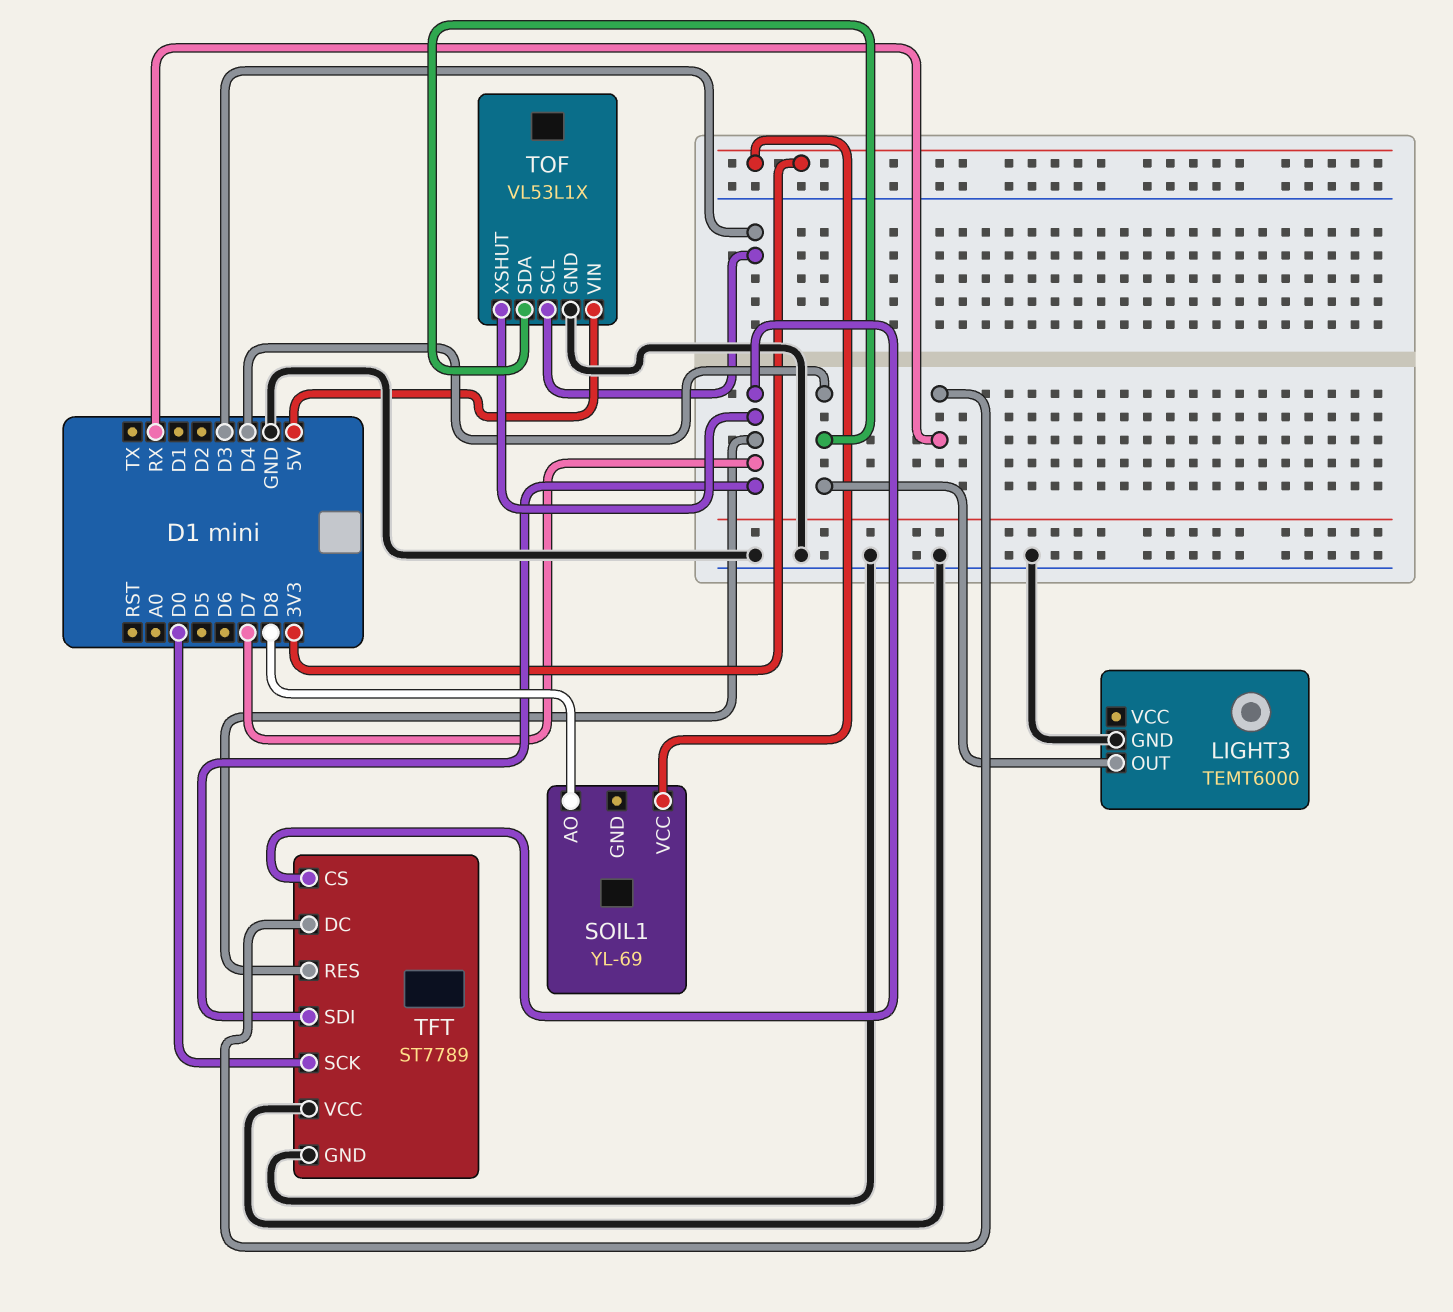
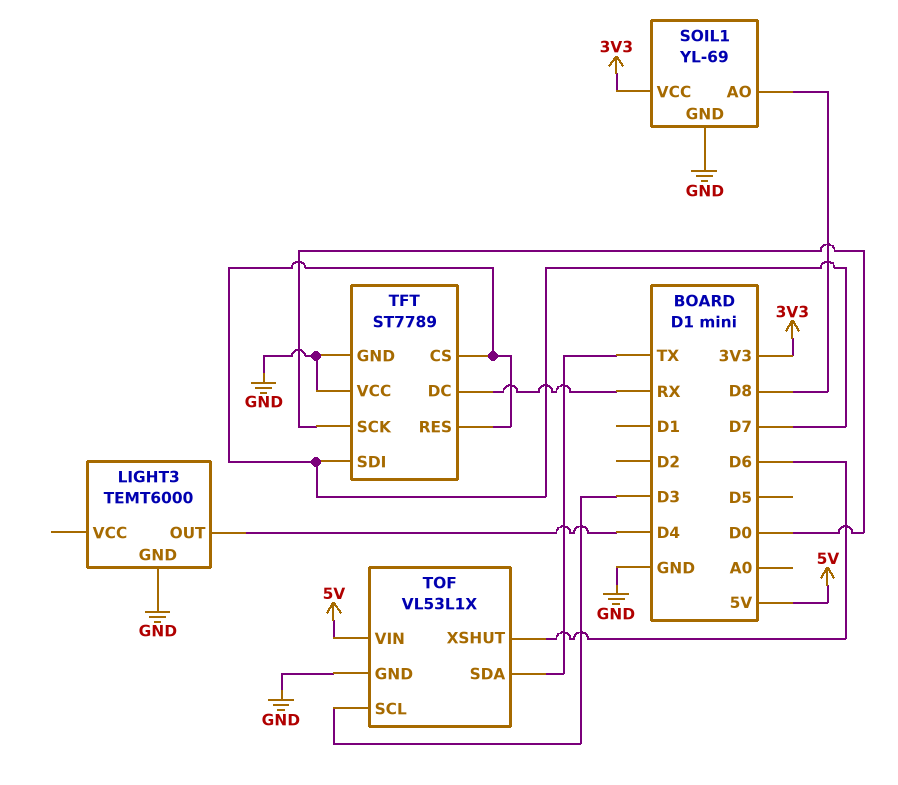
SOIL1 pin GND: none -> GND
TOF pin SDA: D4 -> TX
TOF pin XSHUT: D7 -> D6

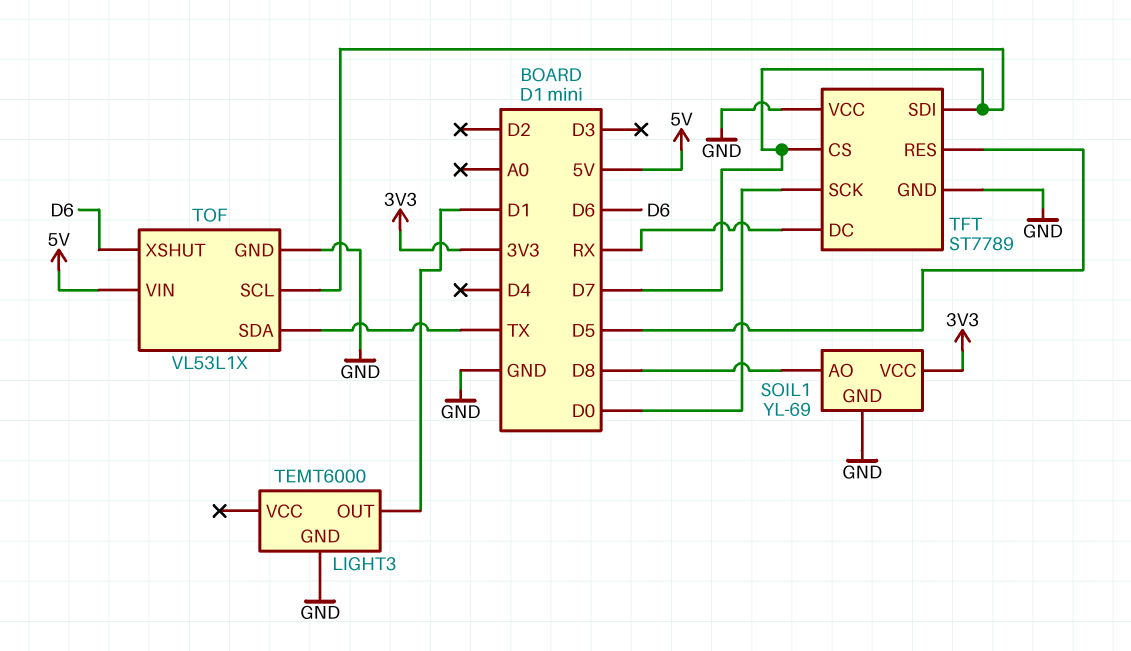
LIGHT3 pin OUT: D4 -> D1
TFT pin RES: D7 -> D5
TOF pin SCL: D3 -> D7

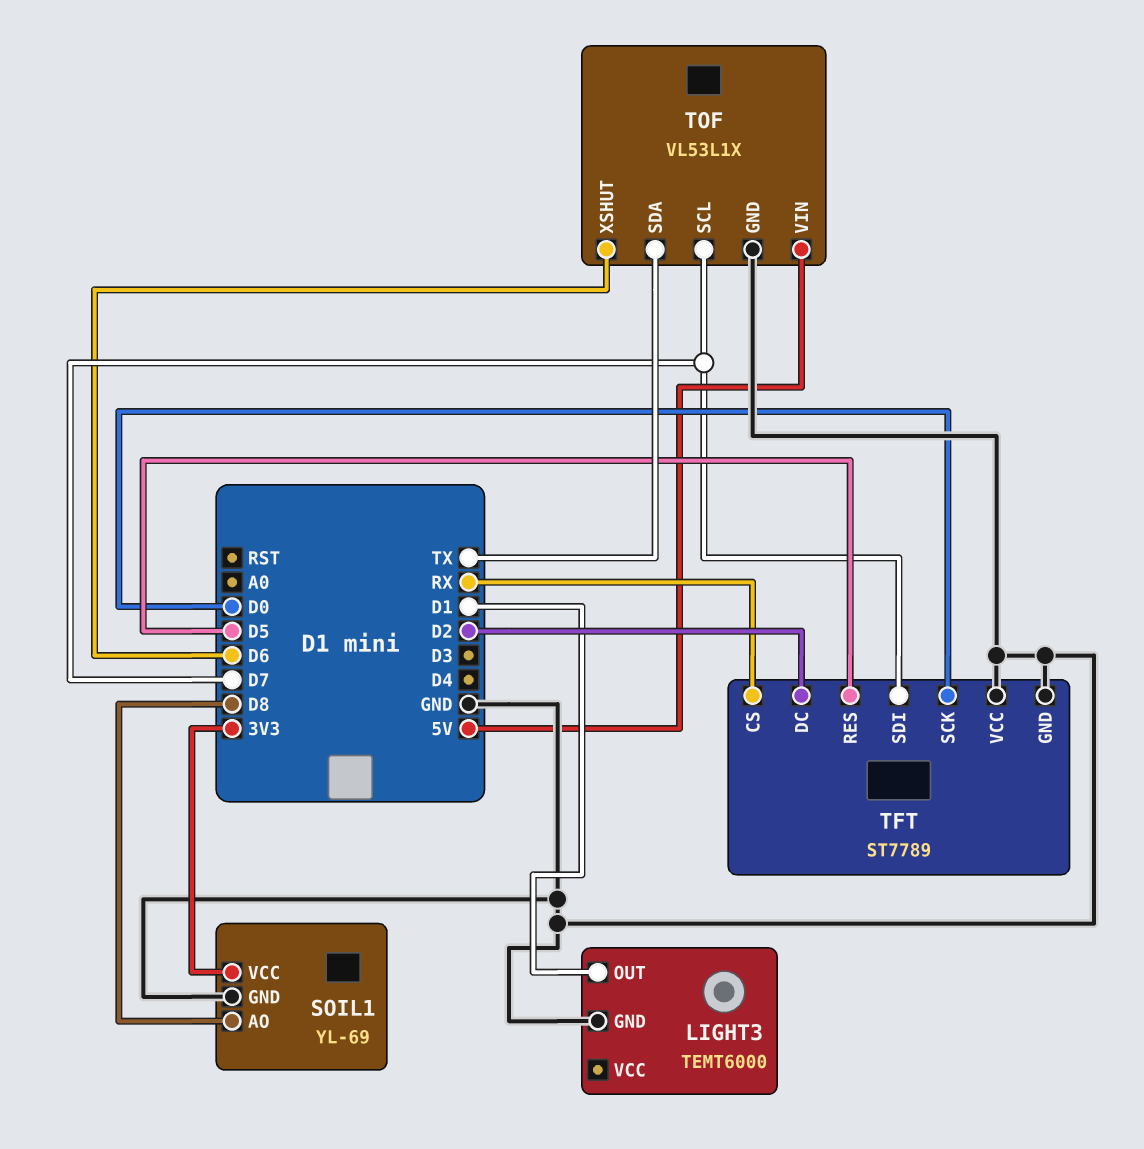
TFT pin CS: D7 -> RX
TFT pin DC: RX -> D2

